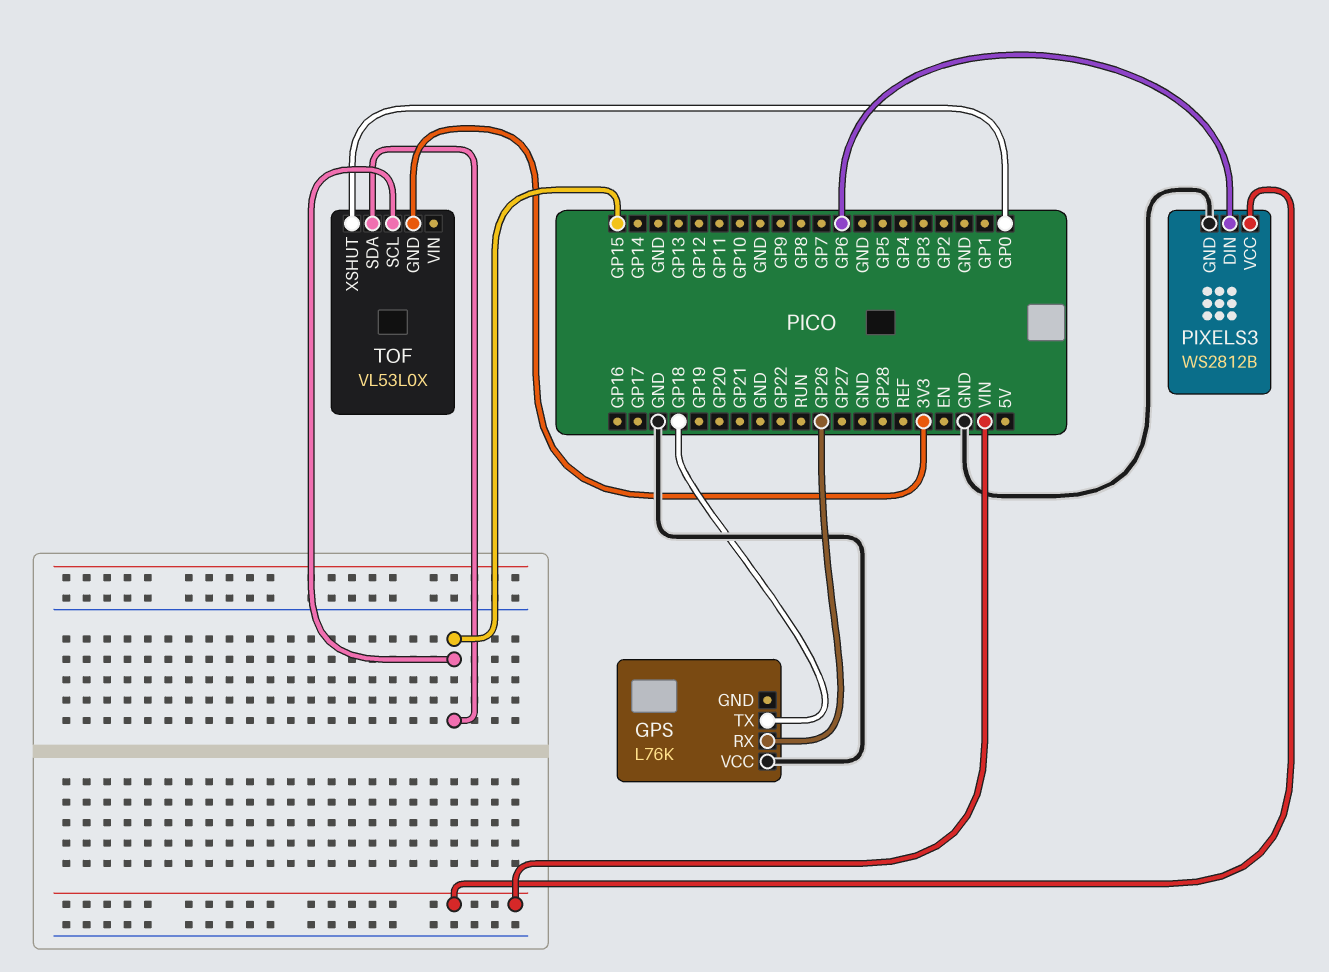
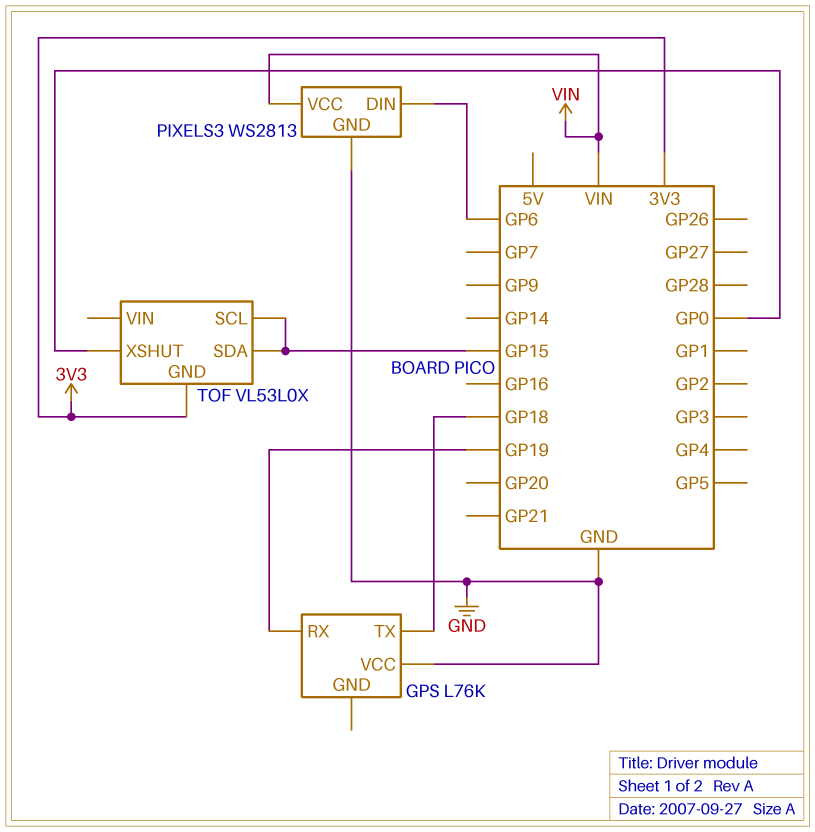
GPS pin RX: GP26 -> GP19
PIXELS3: WS2812B -> WS2813

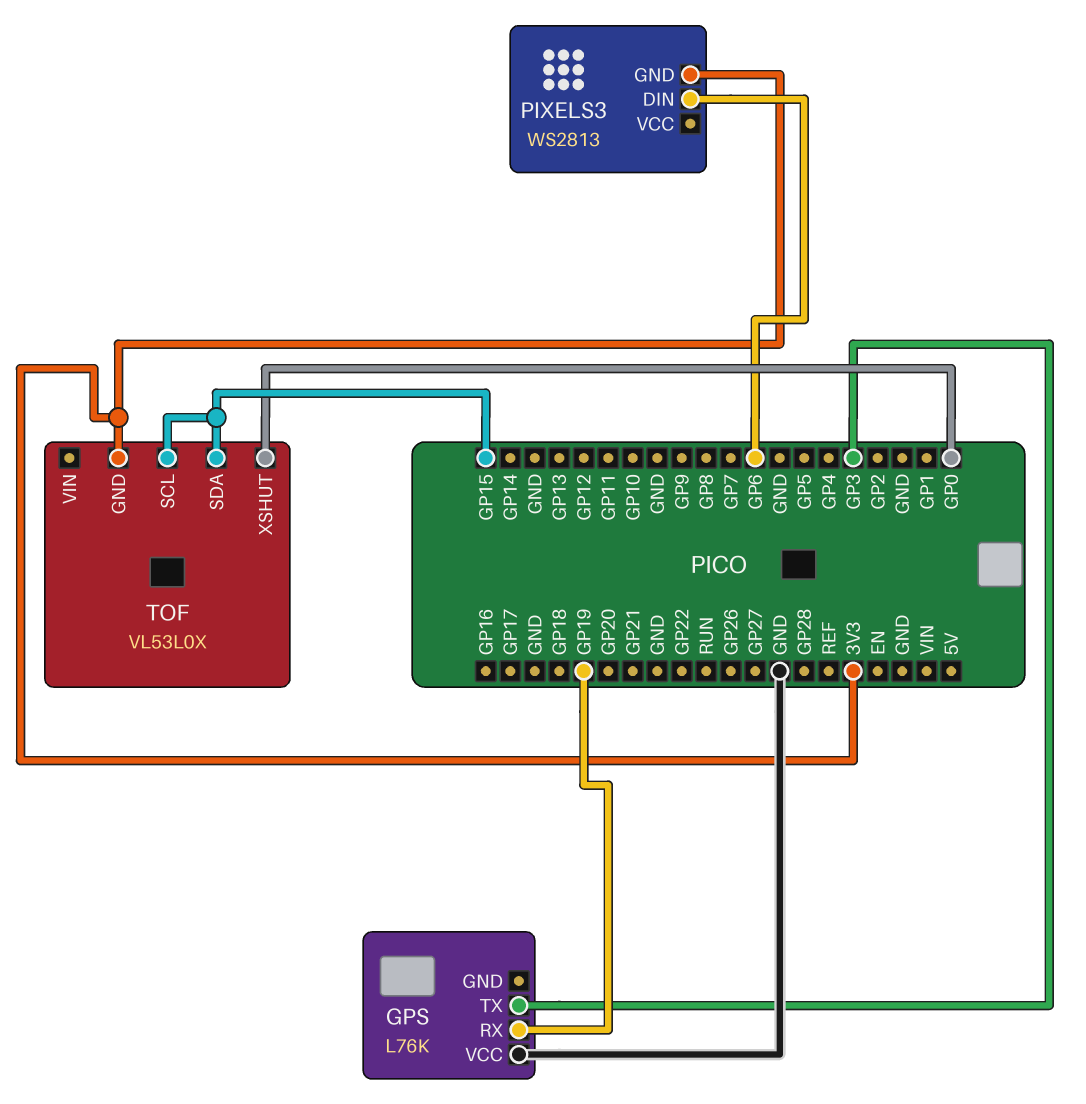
GPS pin TX: GP18 -> GP3
PIXELS3 pin GND: GND -> 3V3
PIXELS3 pin VCC: VIN -> none

